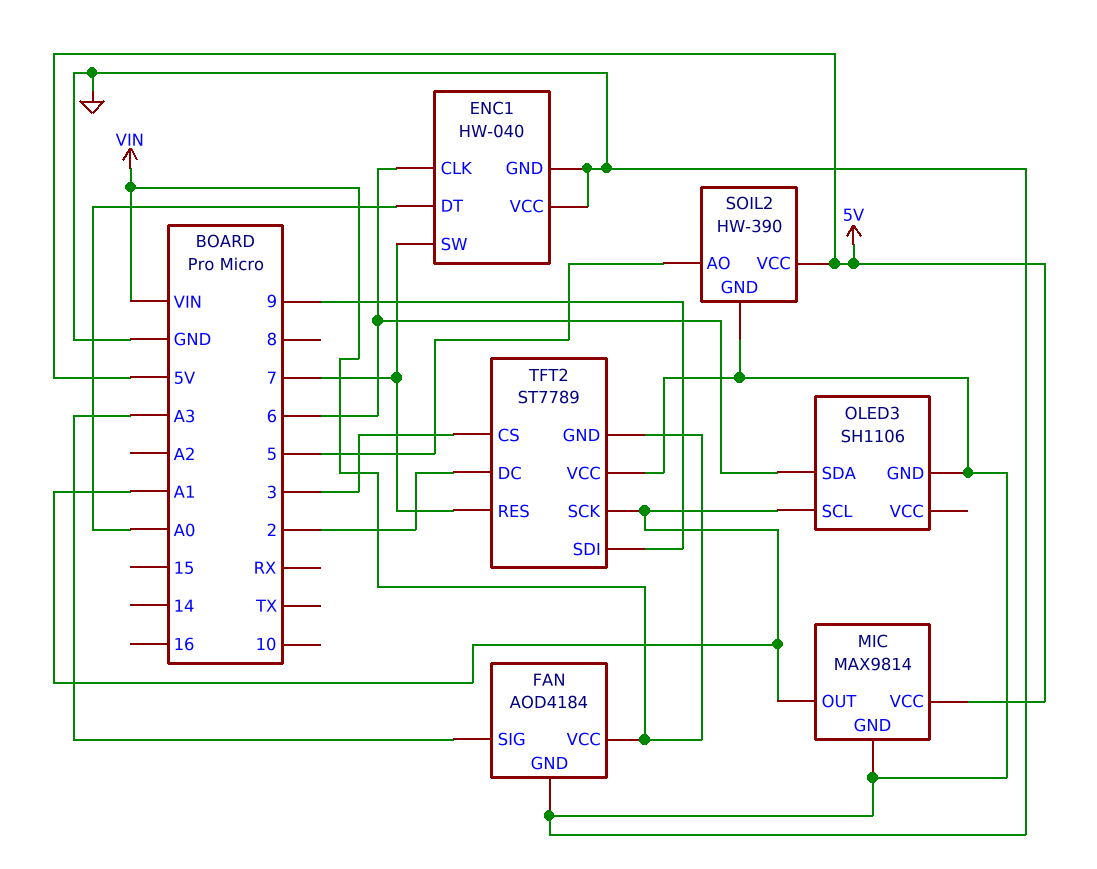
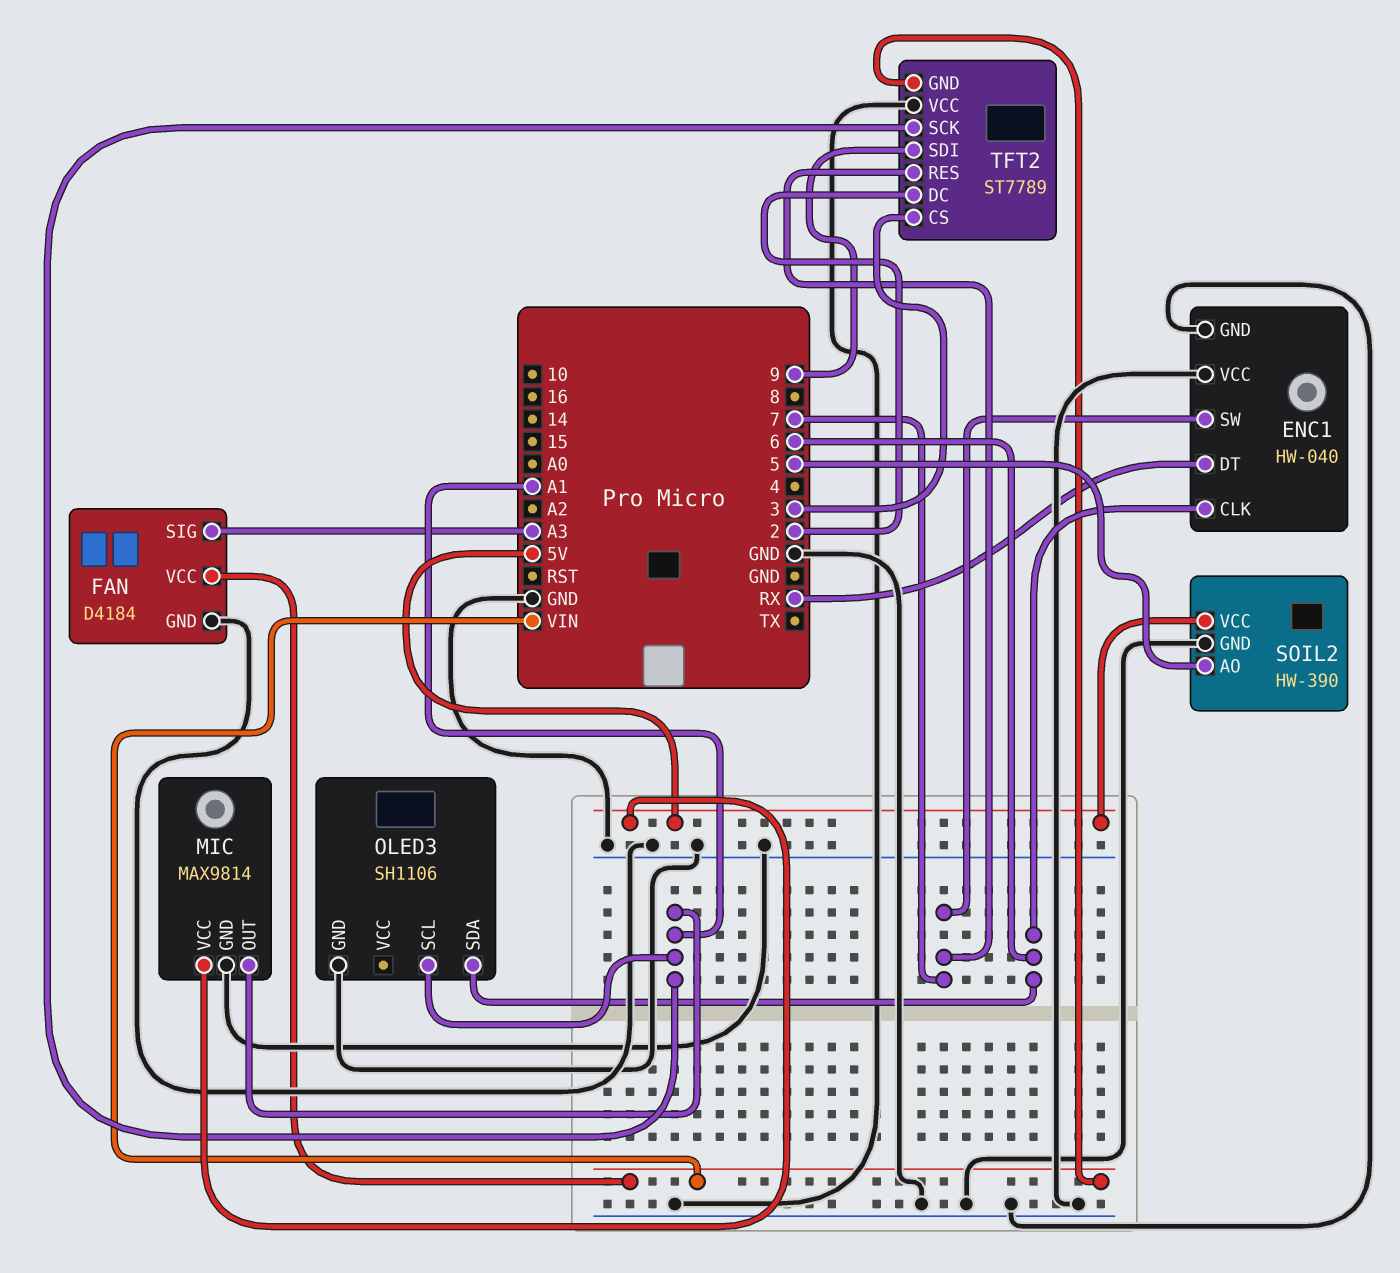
ENC1 pin DT: A0 -> RX
FAN: AOD4184 -> D4184

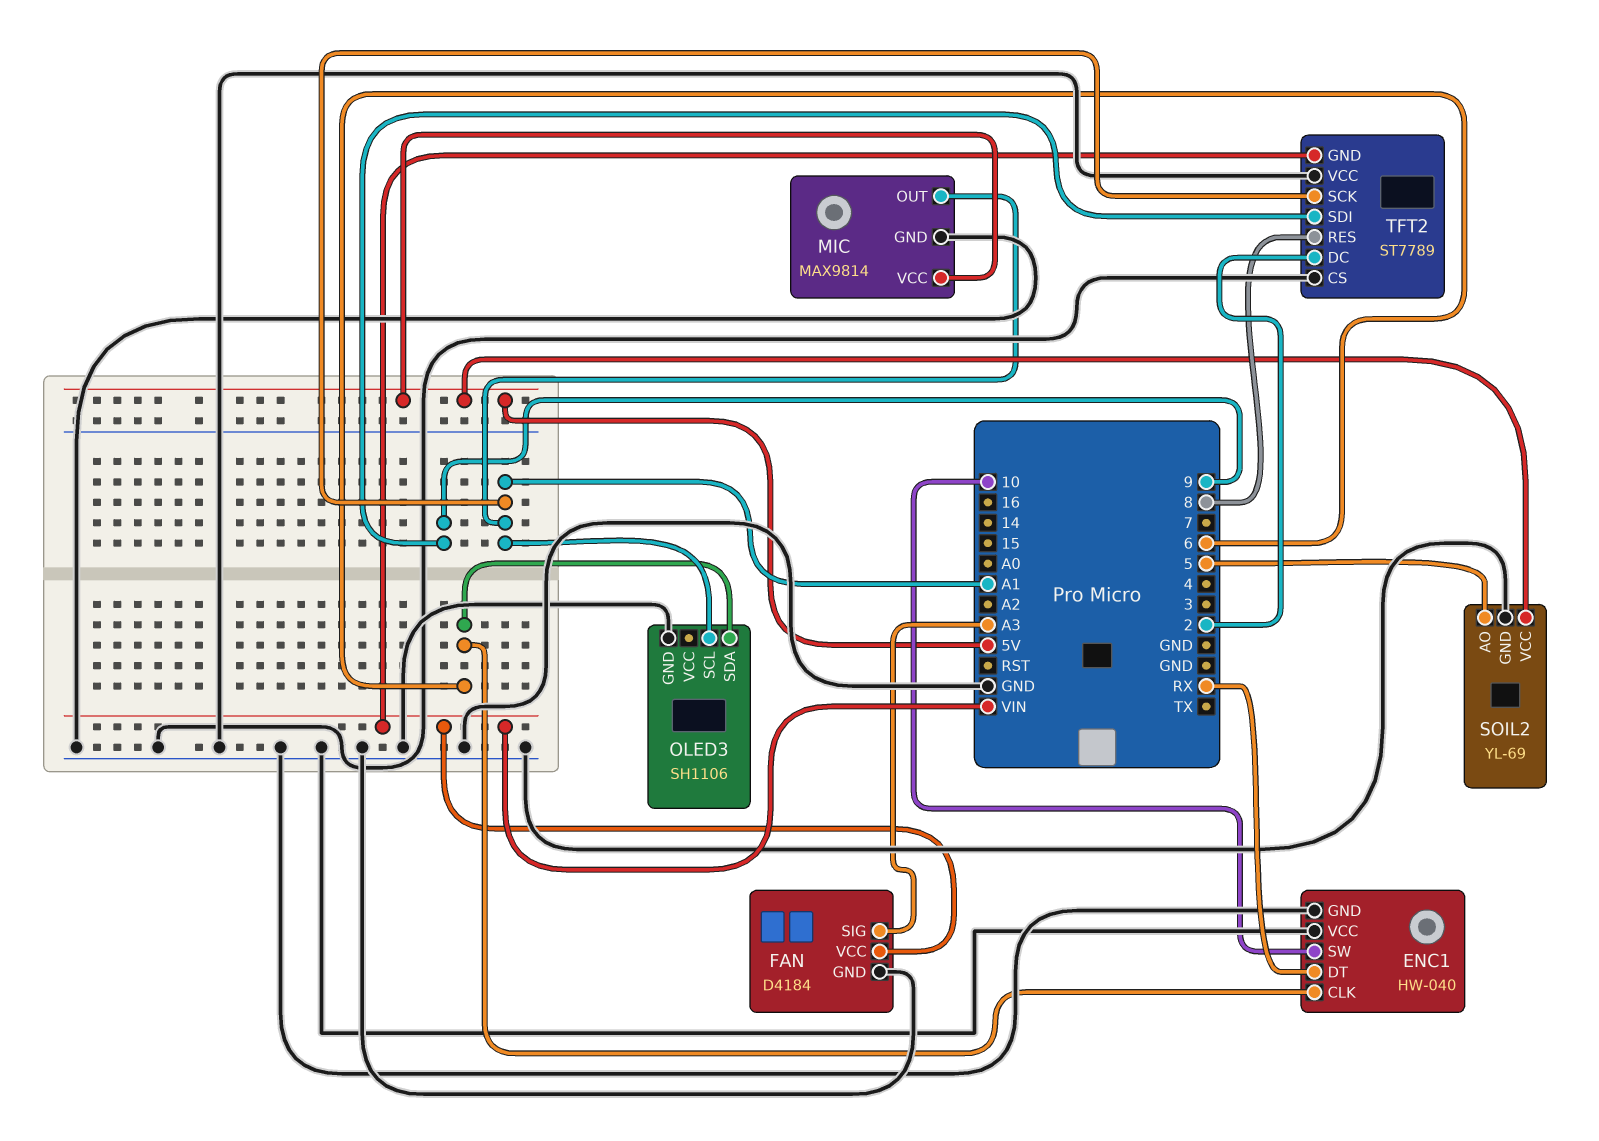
ENC1 pin SW: 7 -> 10
SOIL2: HW-390 -> YL-69
TFT2 pin CS: 3 -> GND
TFT2 pin RES: 7 -> 8

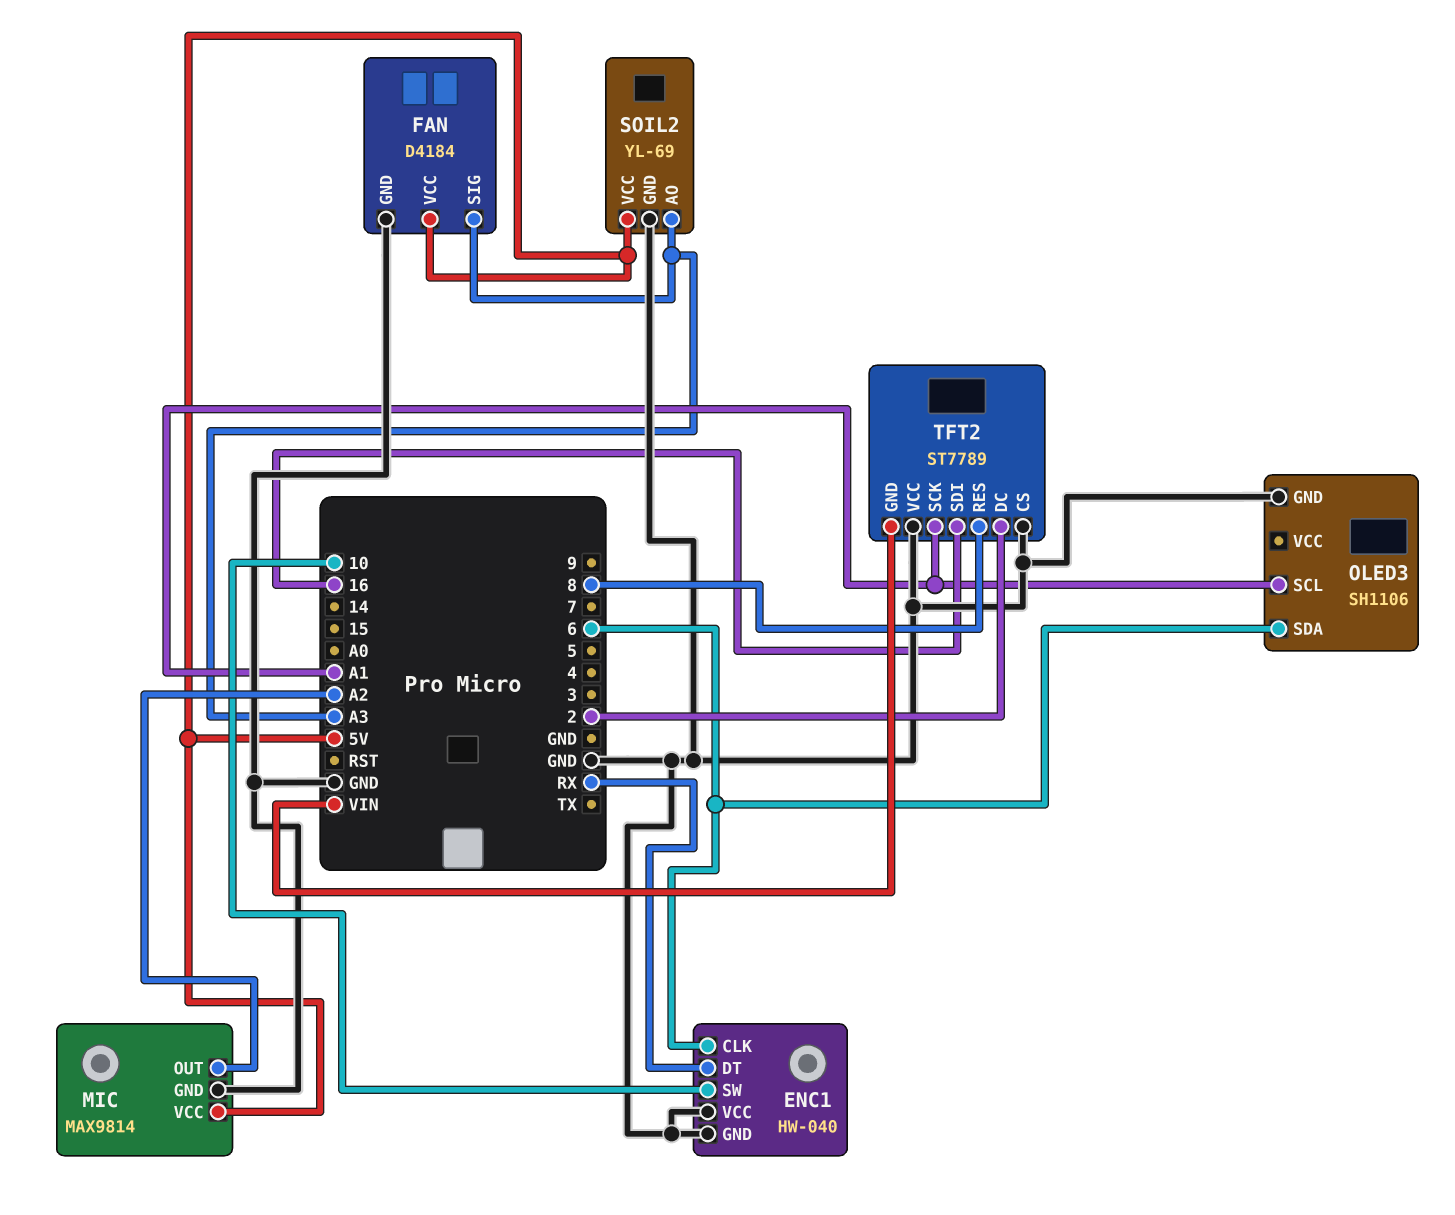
FAN pin VCC: VIN -> 5V
MIC pin OUT: A1 -> A2
SOIL2 pin AO: 5 -> A3
TFT2 pin SDI: 9 -> 16

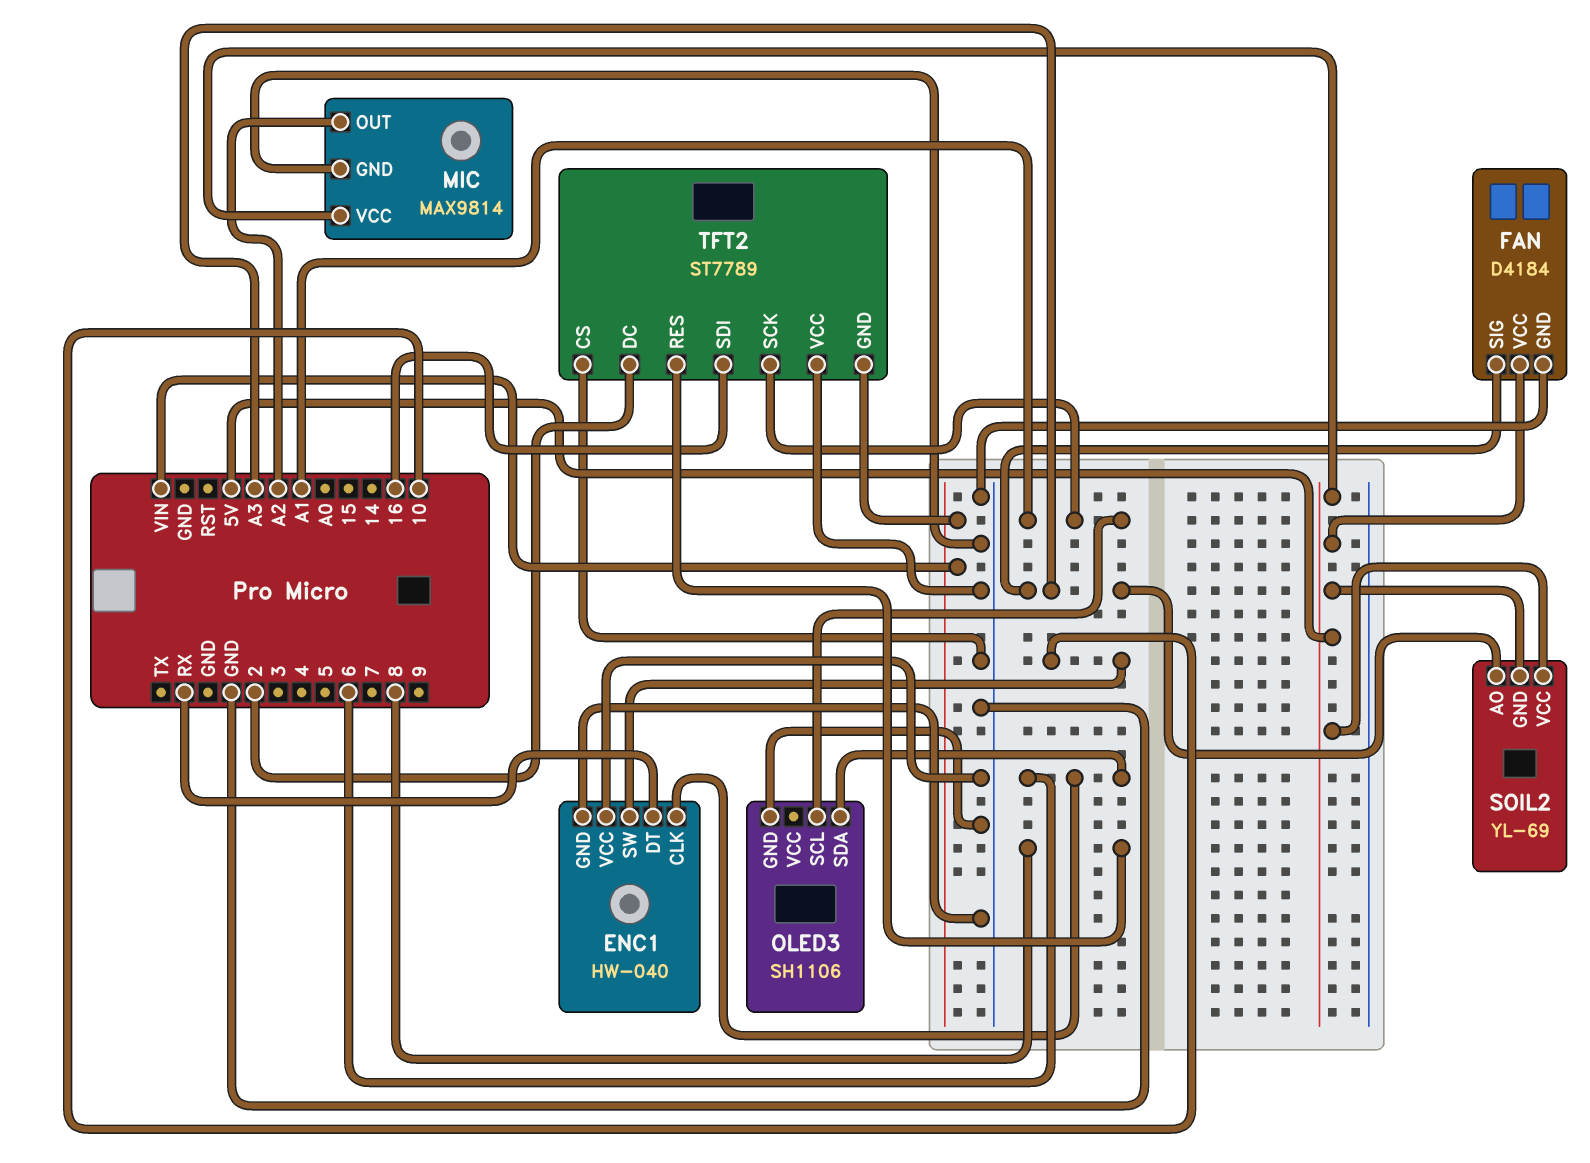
SOIL2 pin GND: GND -> 5V

